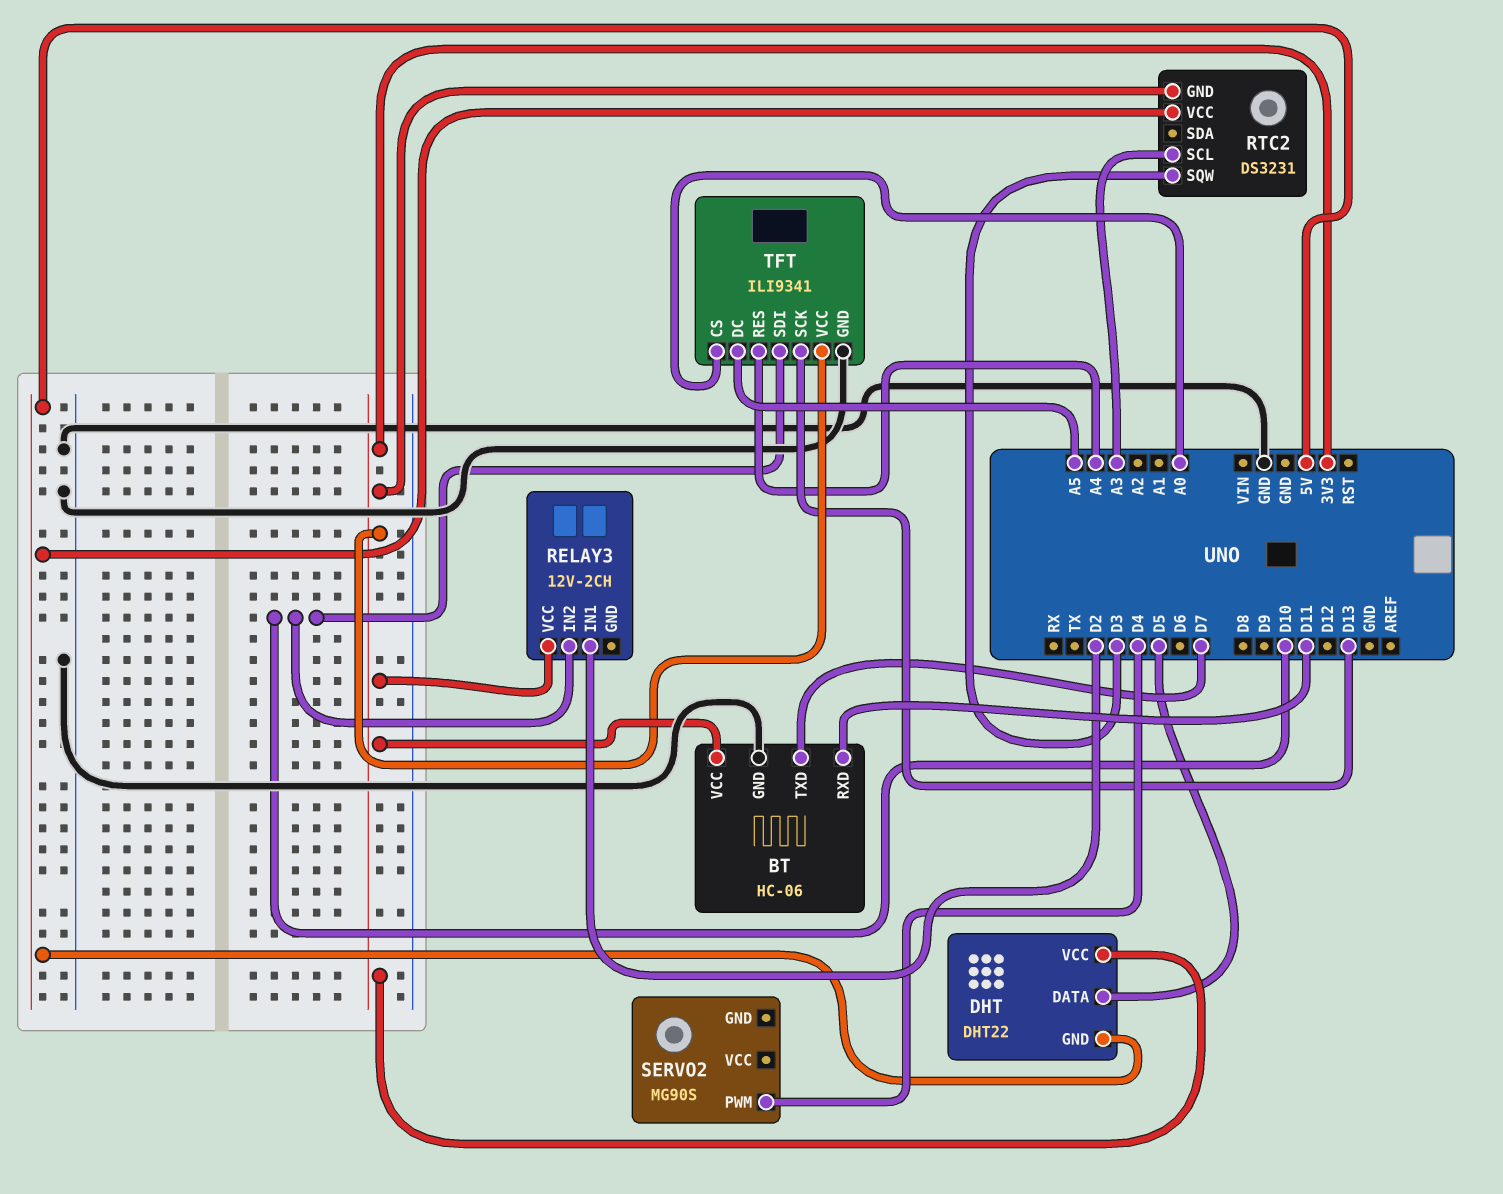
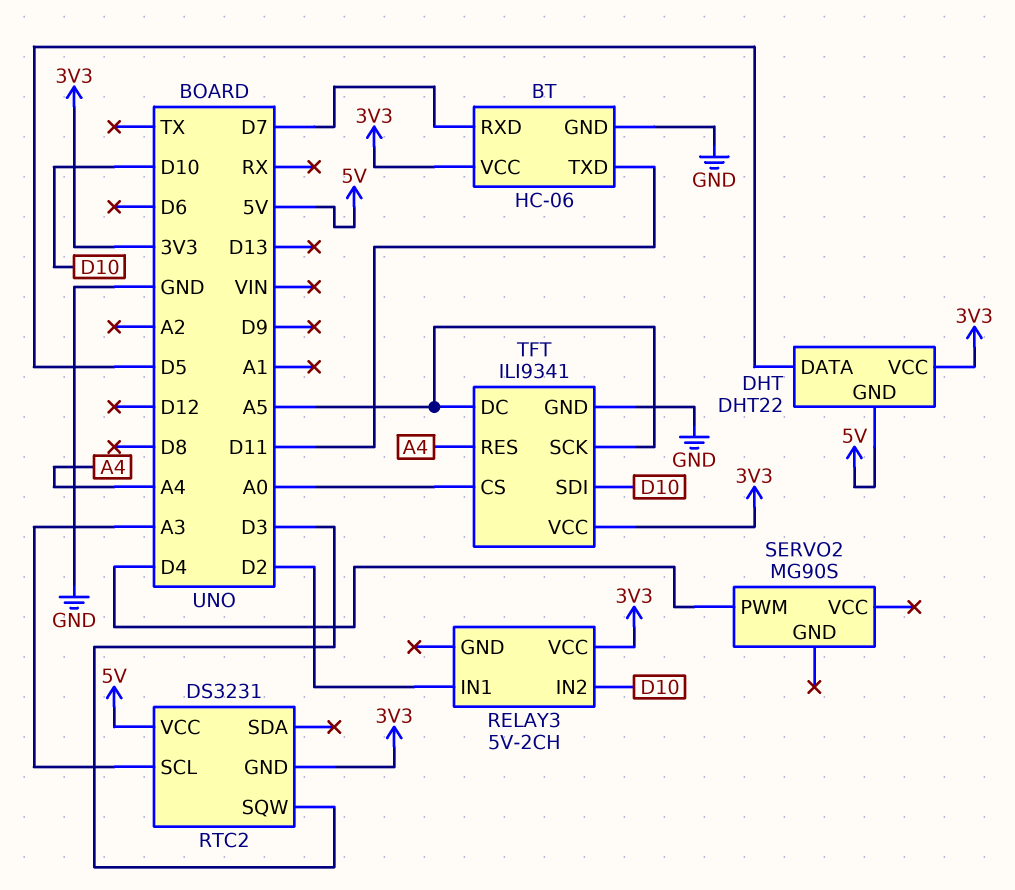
BT pin RXD: D11 -> D7
BT pin TXD: D7 -> D11
RELAY3: 12V-2CH -> 5V-2CH
TFT pin SCK: D13 -> A5

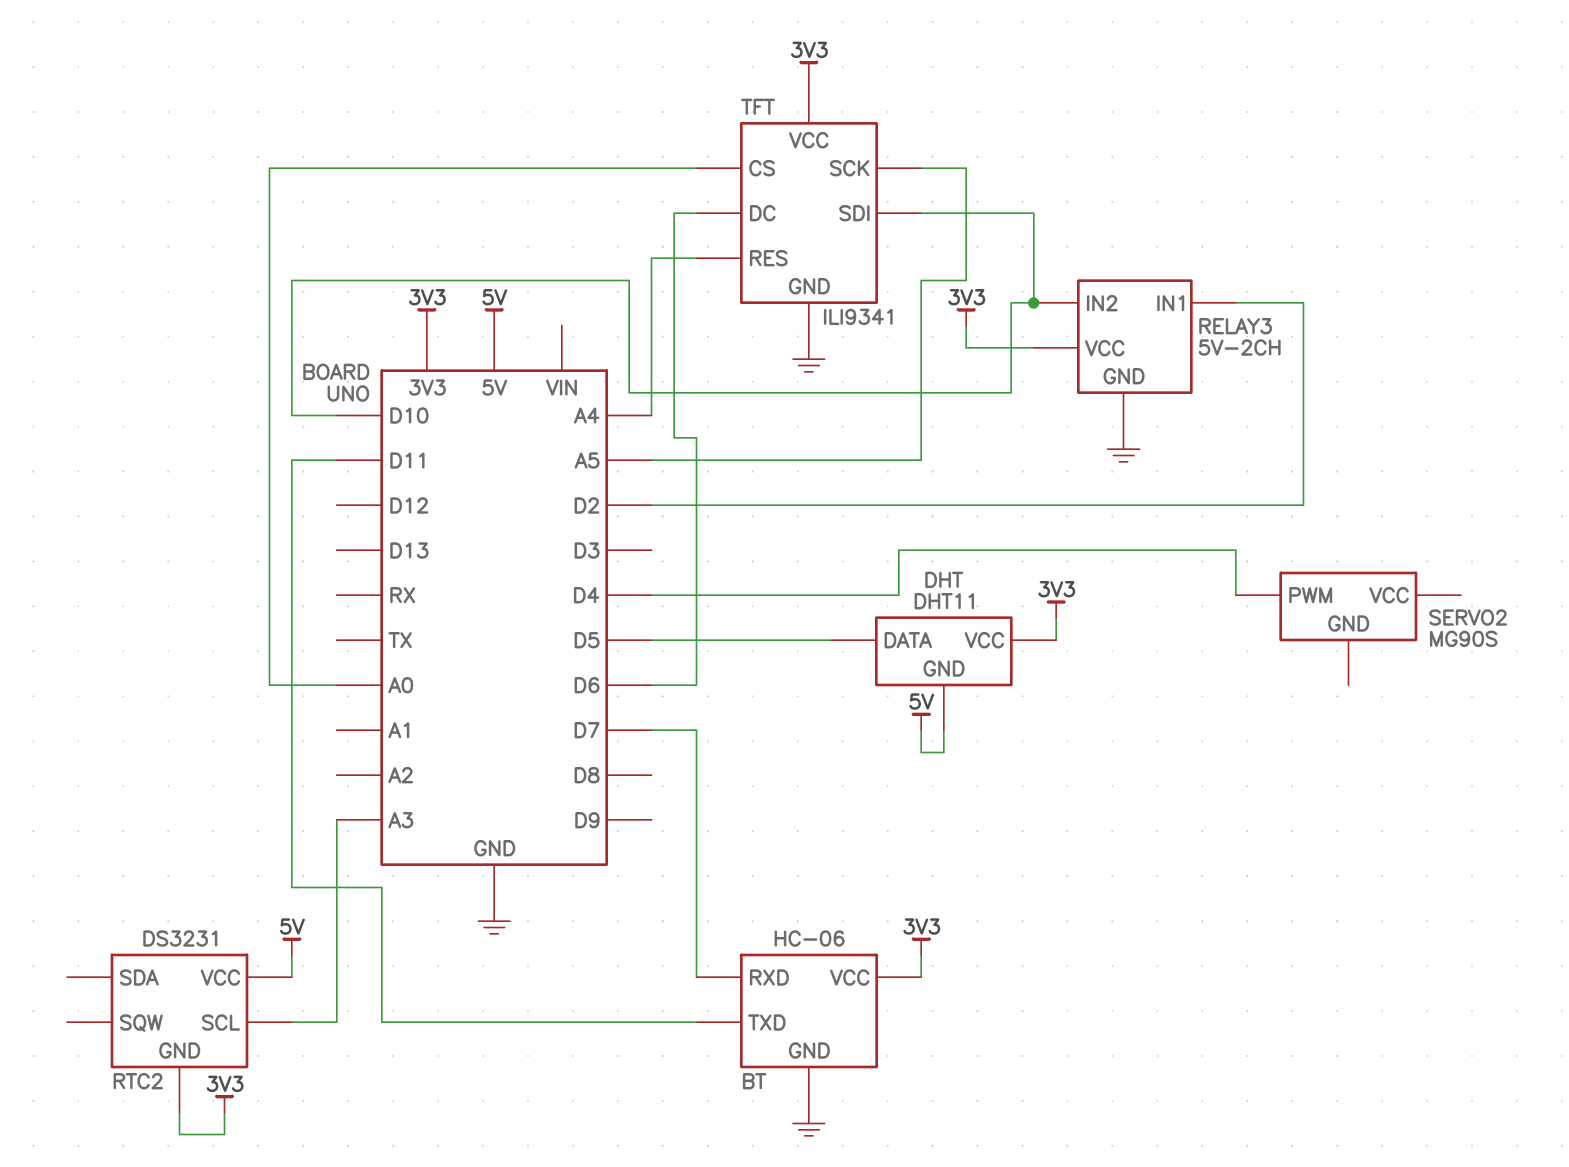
DHT: DHT22 -> DHT11
RELAY3 pin GND: none -> GND
RTC2 pin SQW: D3 -> none
TFT pin DC: A5 -> D6

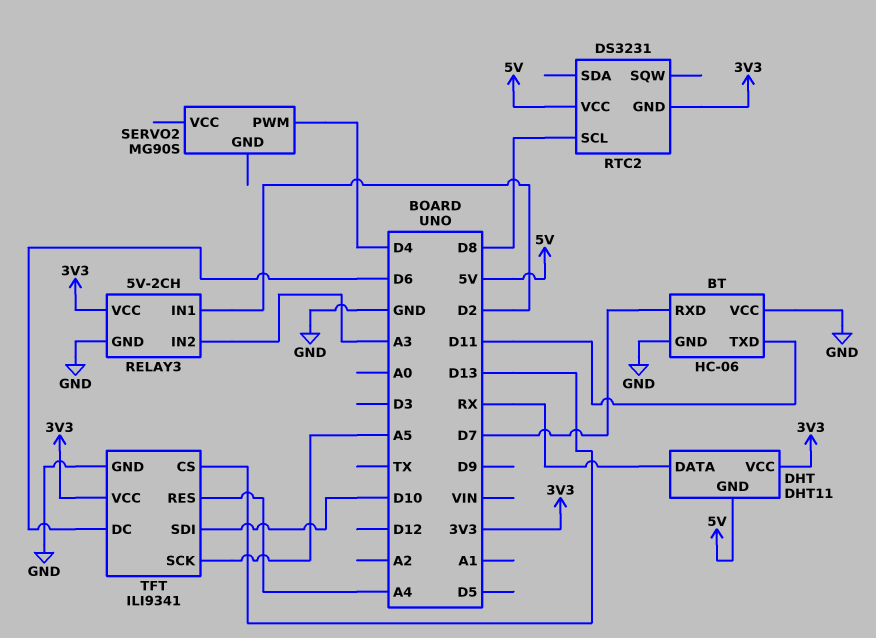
BT pin VCC: 3V3 -> GND
DHT pin DATA: D5 -> RX
RELAY3 pin IN2: D10 -> A3
RTC2 pin SCL: A3 -> D8
TFT pin CS: A0 -> D13

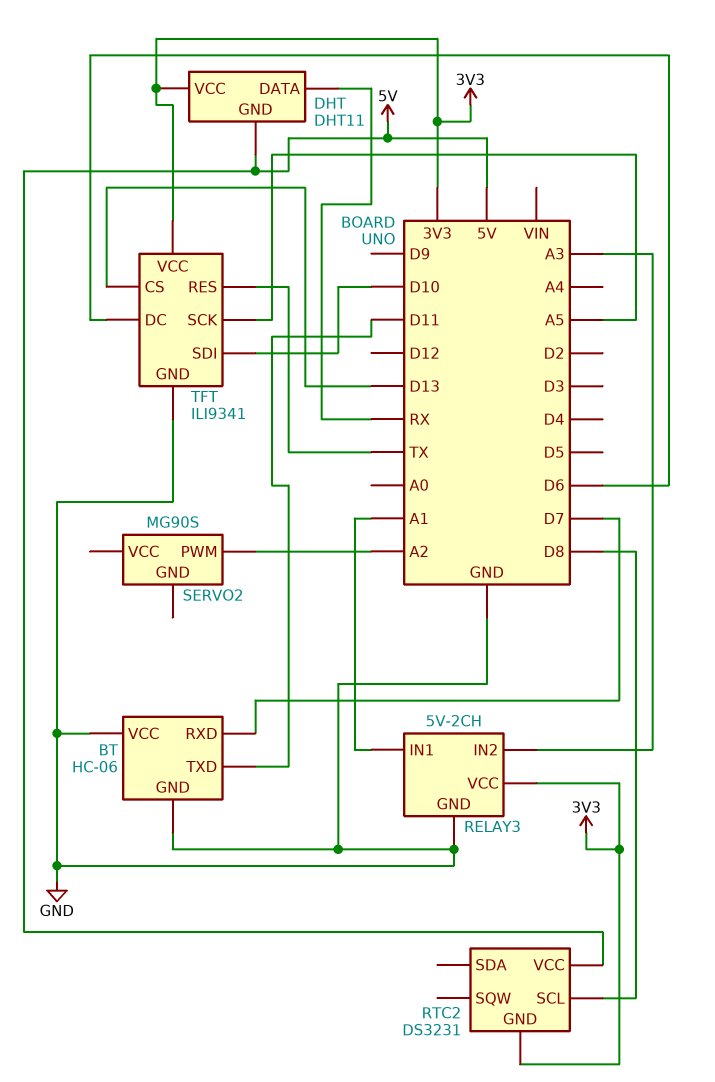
RELAY3 pin IN1: D2 -> A1
SERVO2 pin PWM: D4 -> A2
TFT pin RES: A4 -> TX

